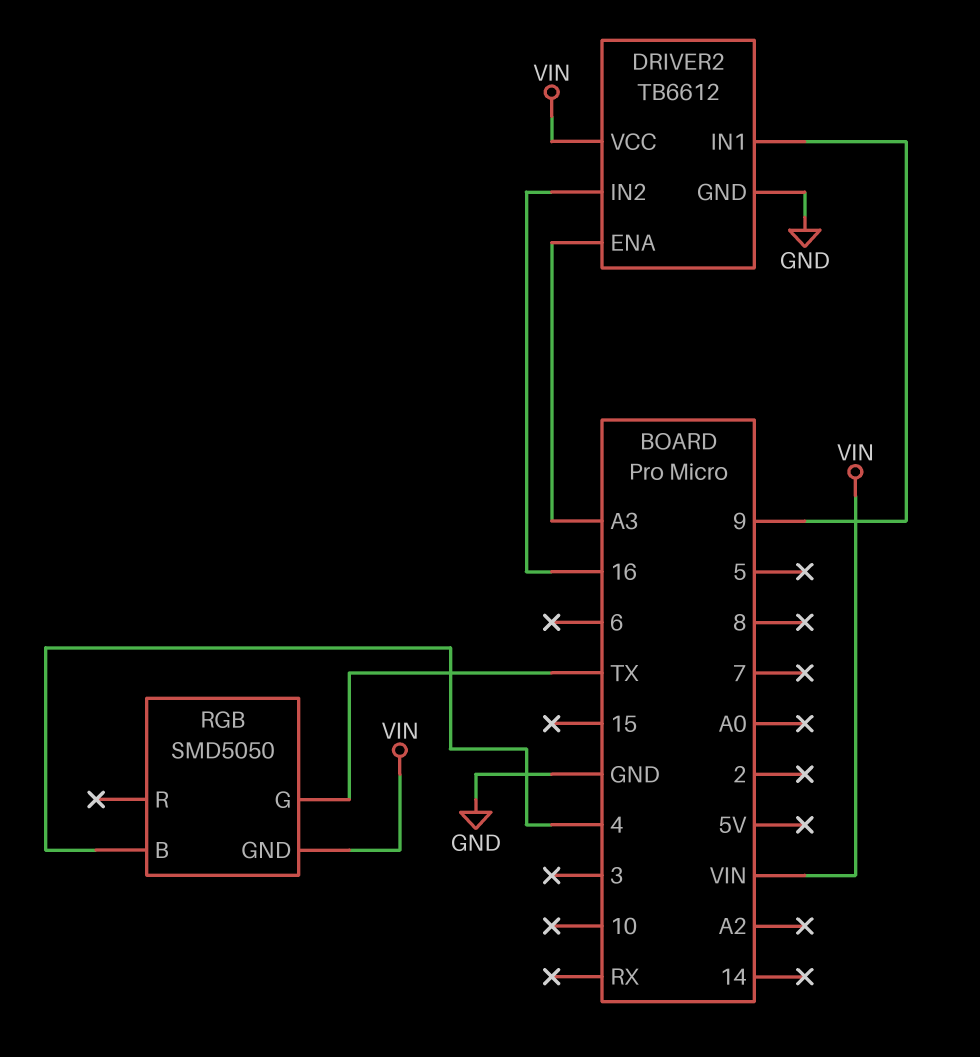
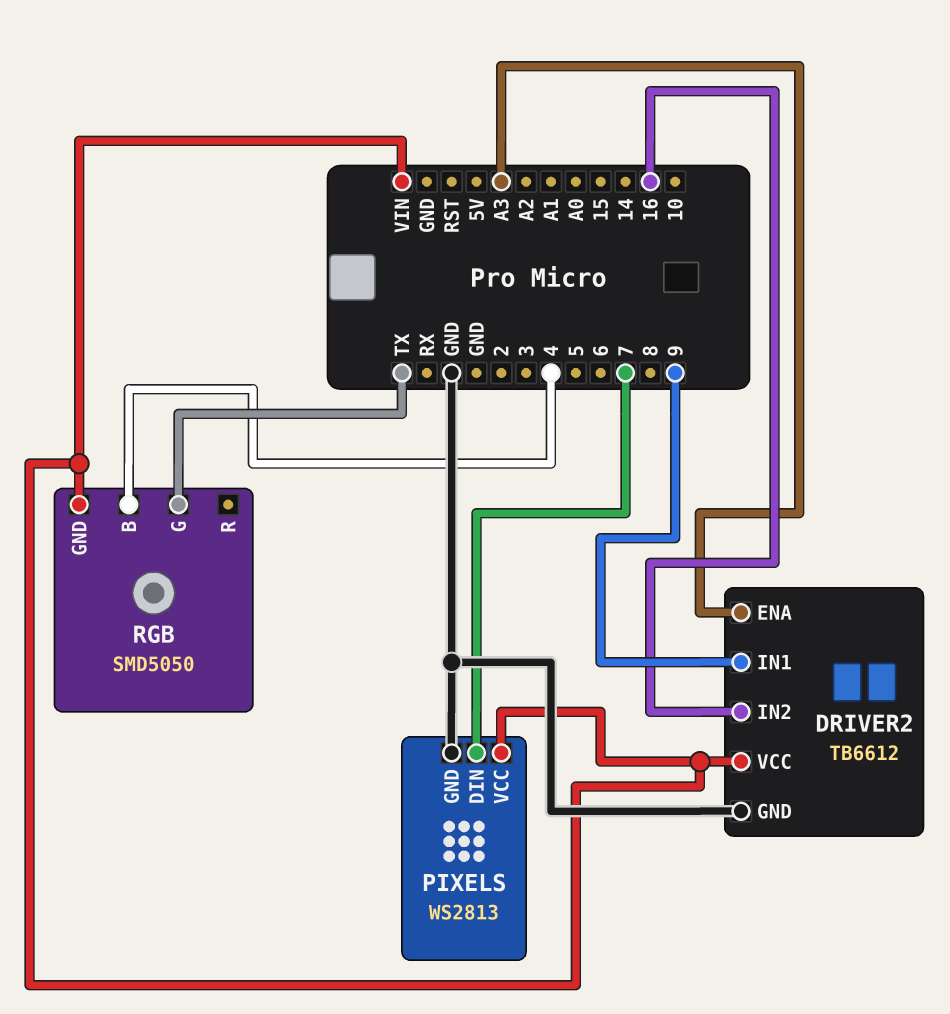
PIXELS: none -> WS2813
PIXELS pin DIN: none -> 7
PIXELS pin GND: none -> GND
PIXELS pin VCC: none -> VIN

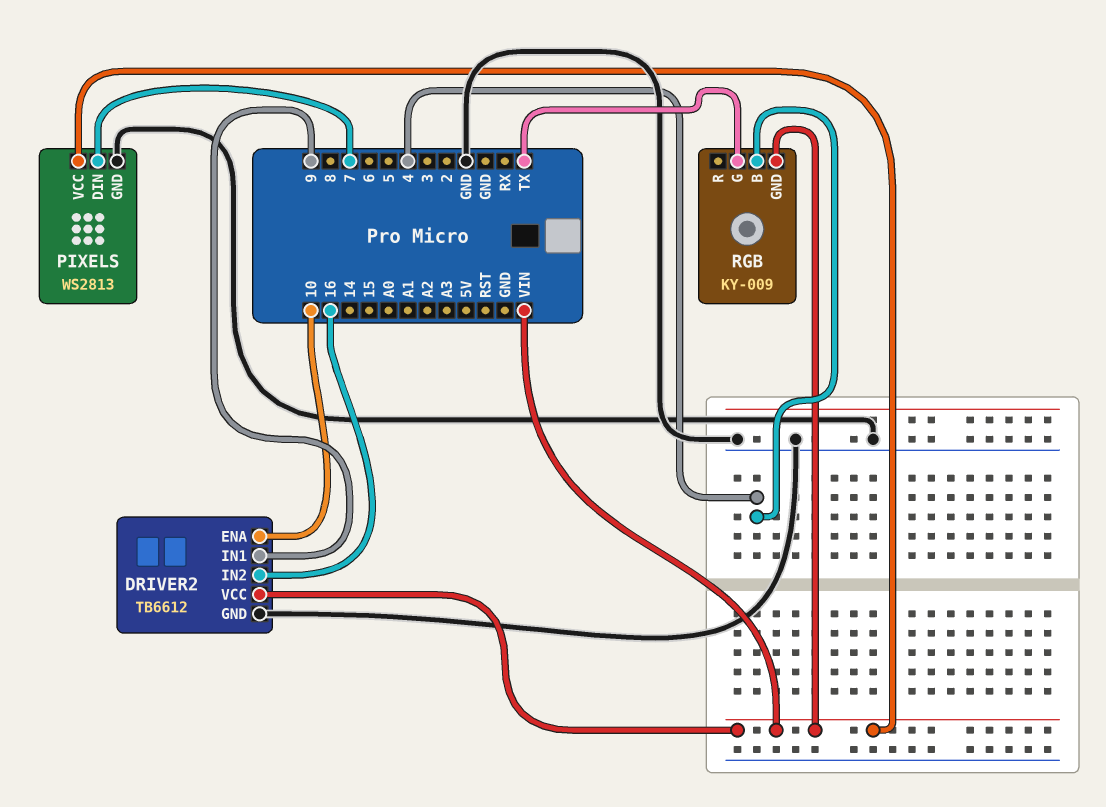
DRIVER2 pin ENA: A3 -> 10
RGB: SMD5050 -> KY-009

